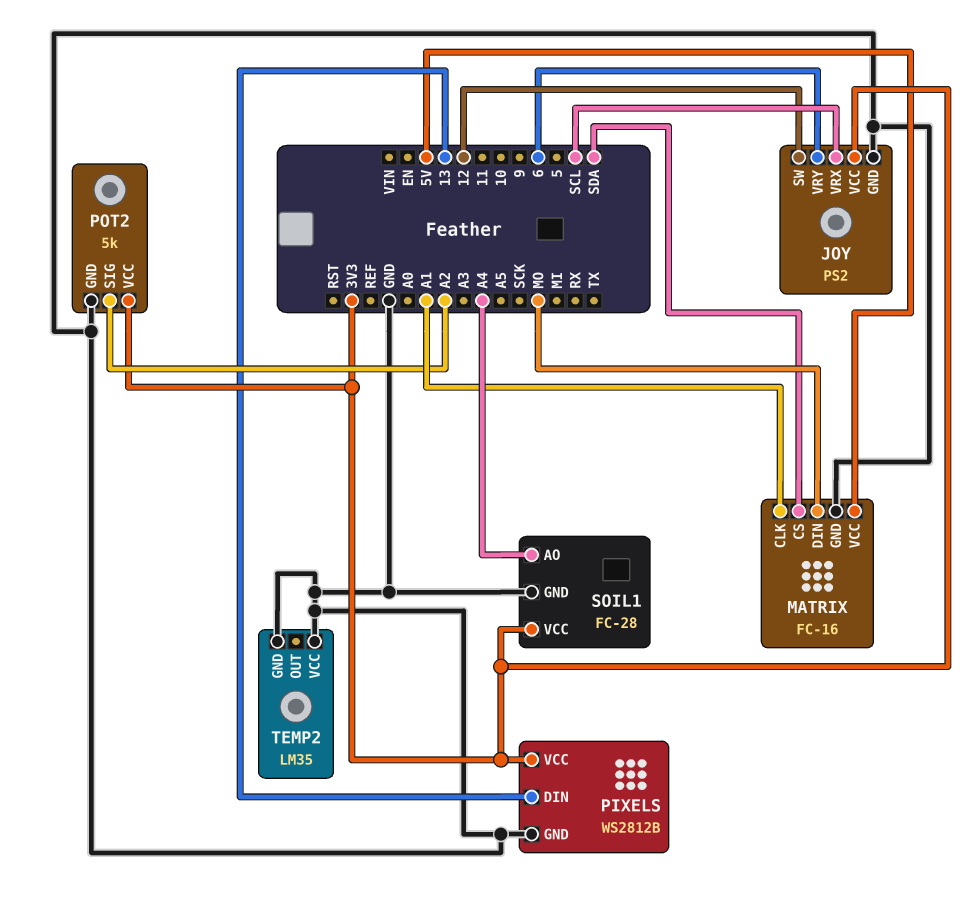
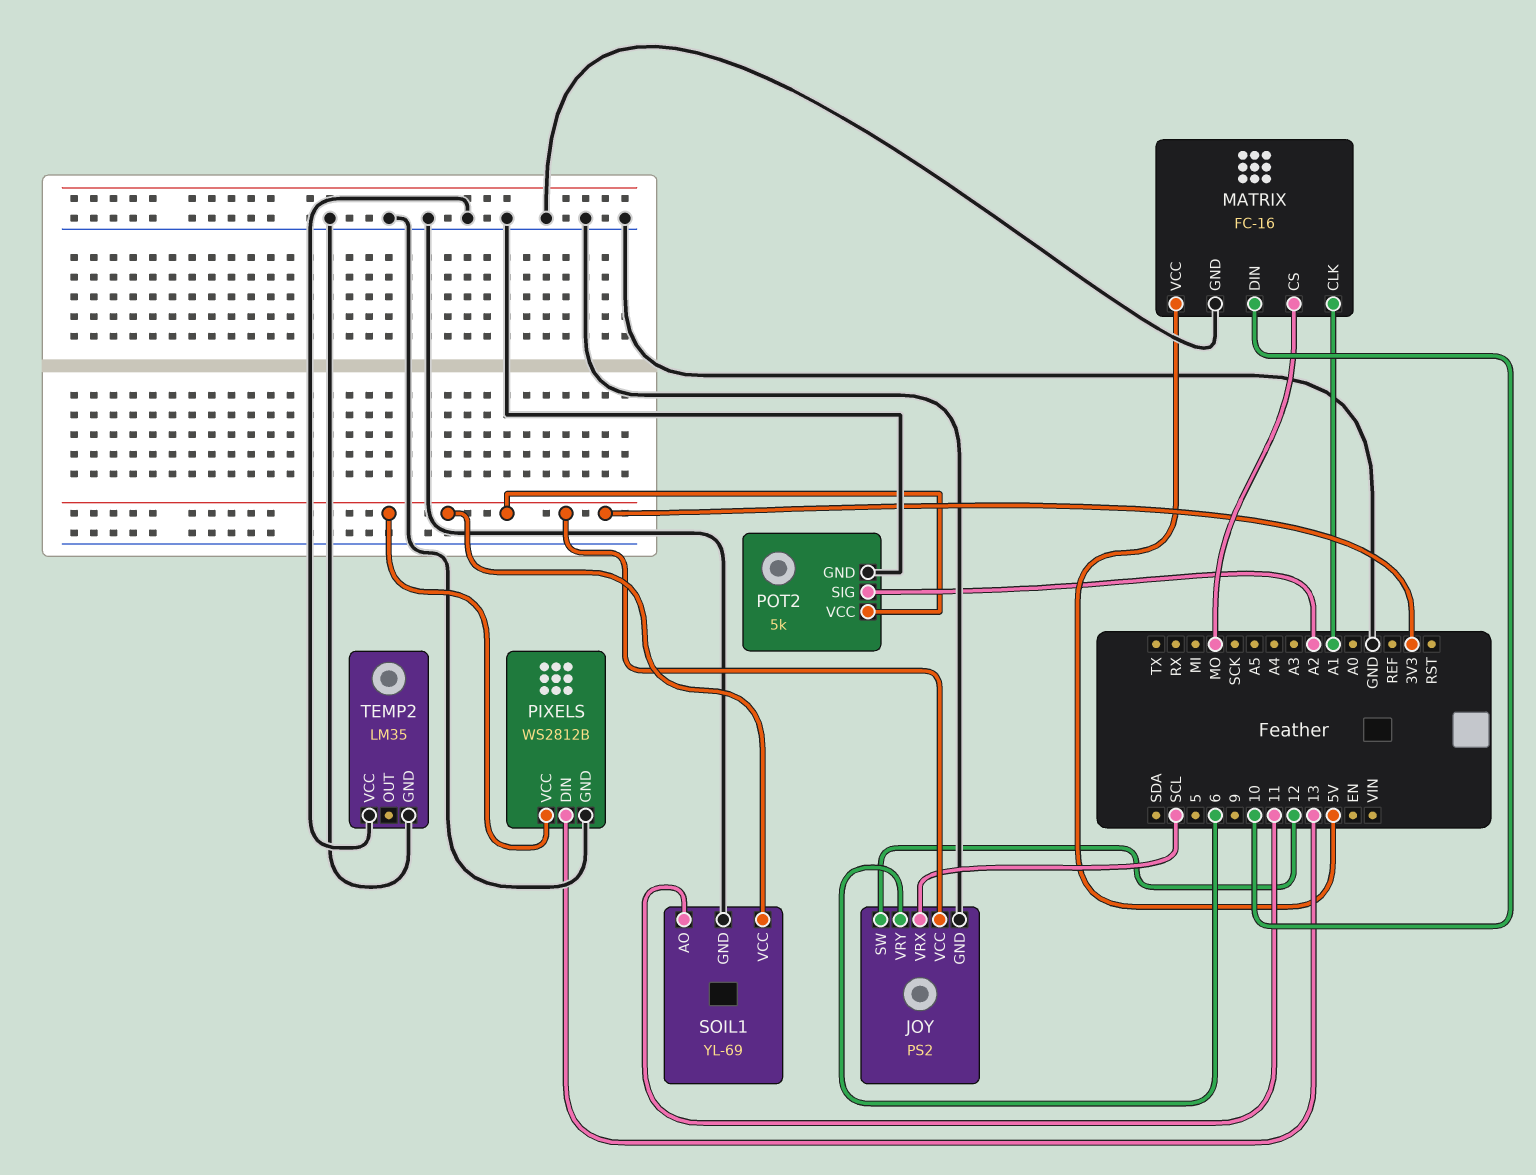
MATRIX pin CS: SDA -> MO
MATRIX pin DIN: MO -> 10
SOIL1: FC-28 -> YL-69
SOIL1 pin AO: A4 -> 11

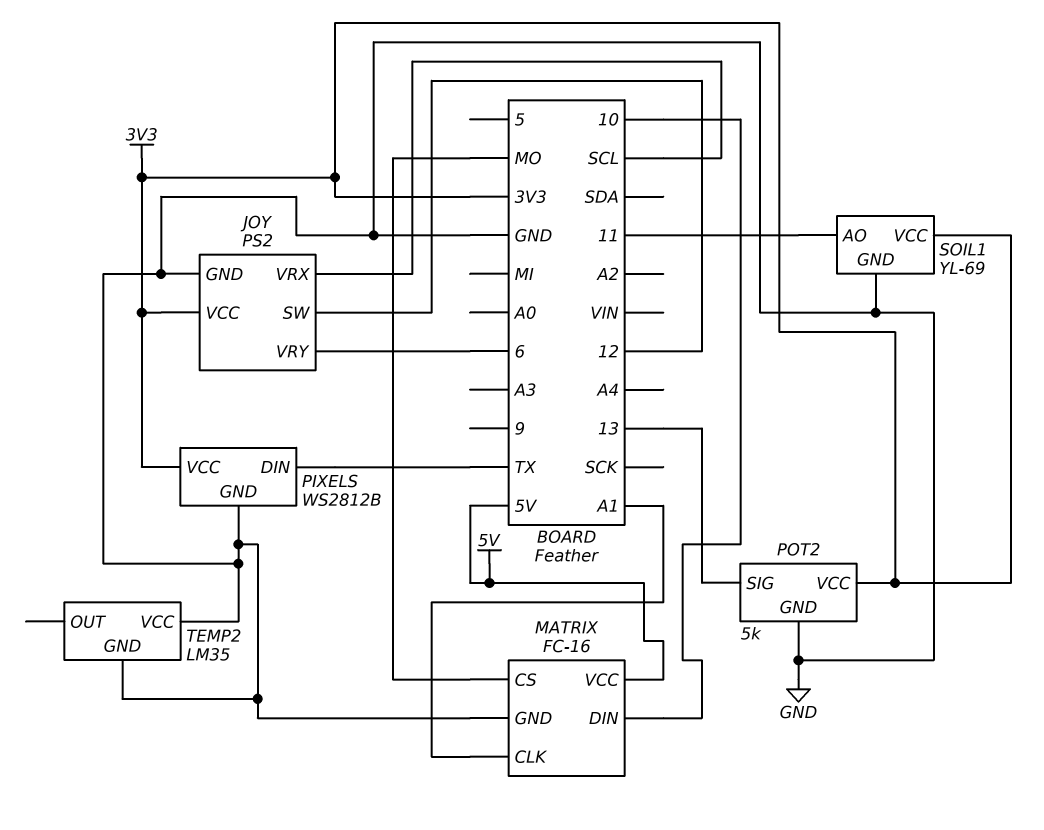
PIXELS pin DIN: 13 -> TX
POT2 pin SIG: A2 -> 13

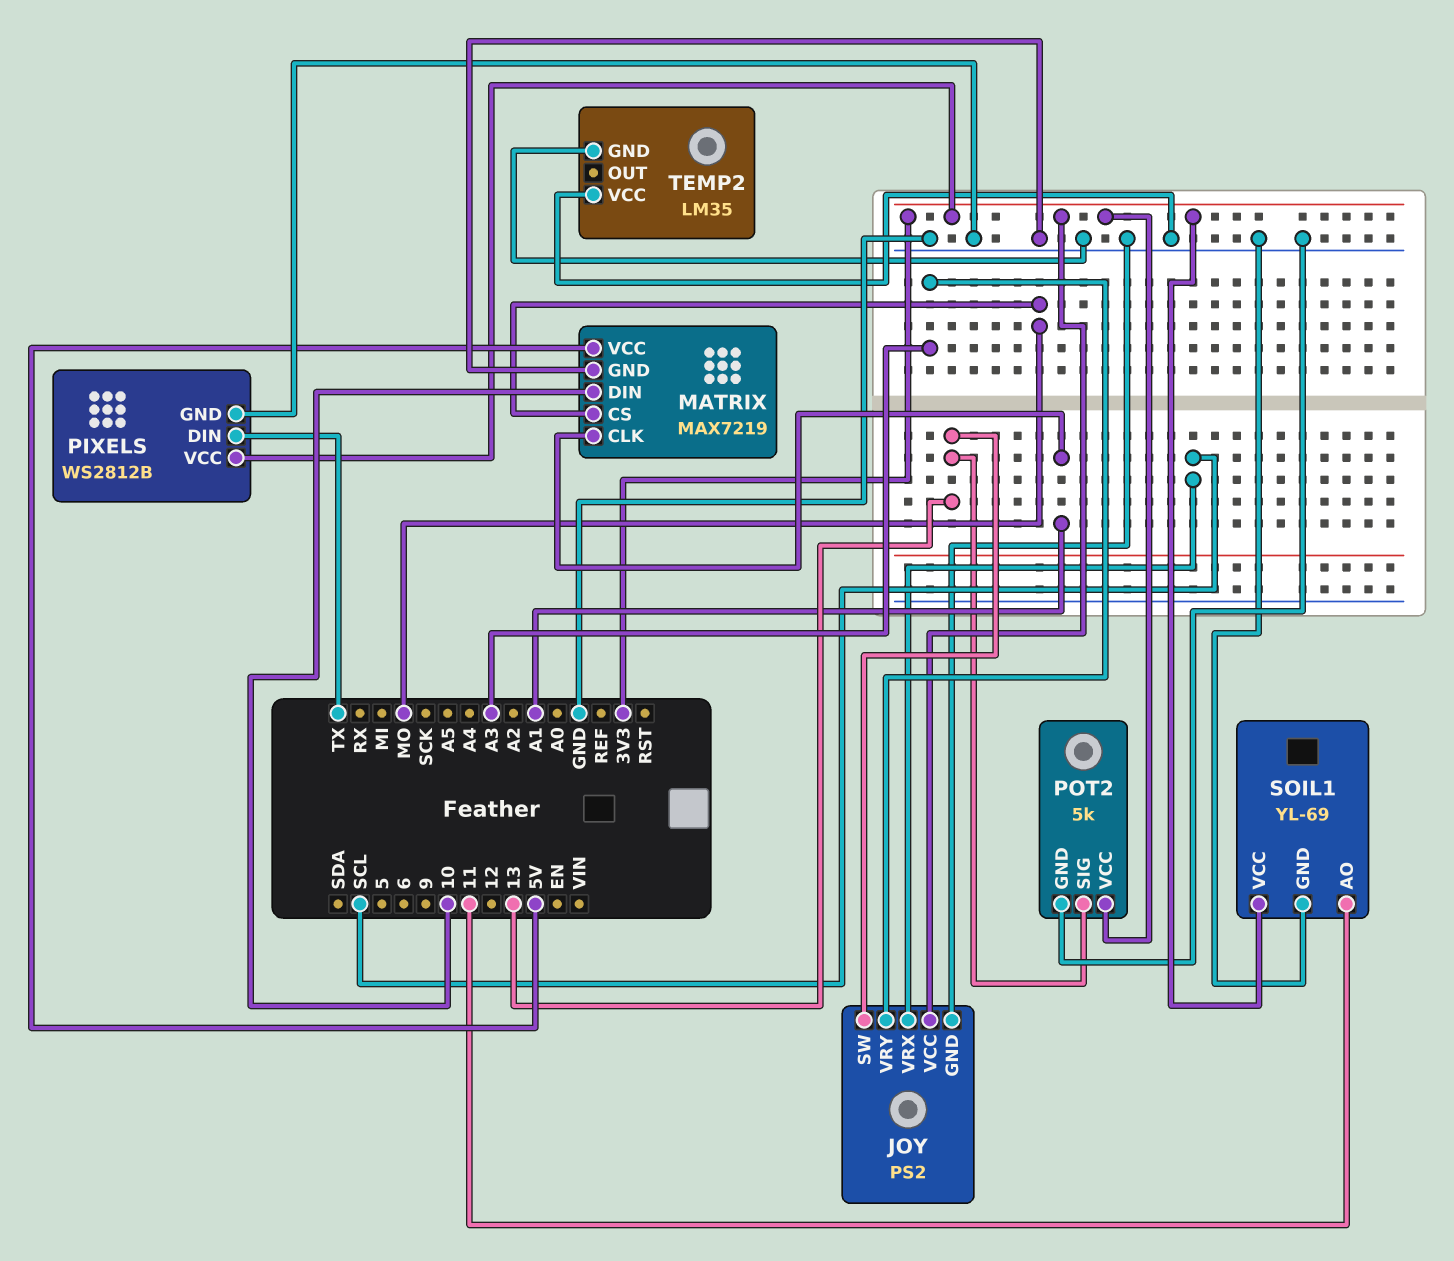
JOY pin SW: 12 -> 13
JOY pin VRY: 6 -> A3
MATRIX: FC-16 -> MAX7219

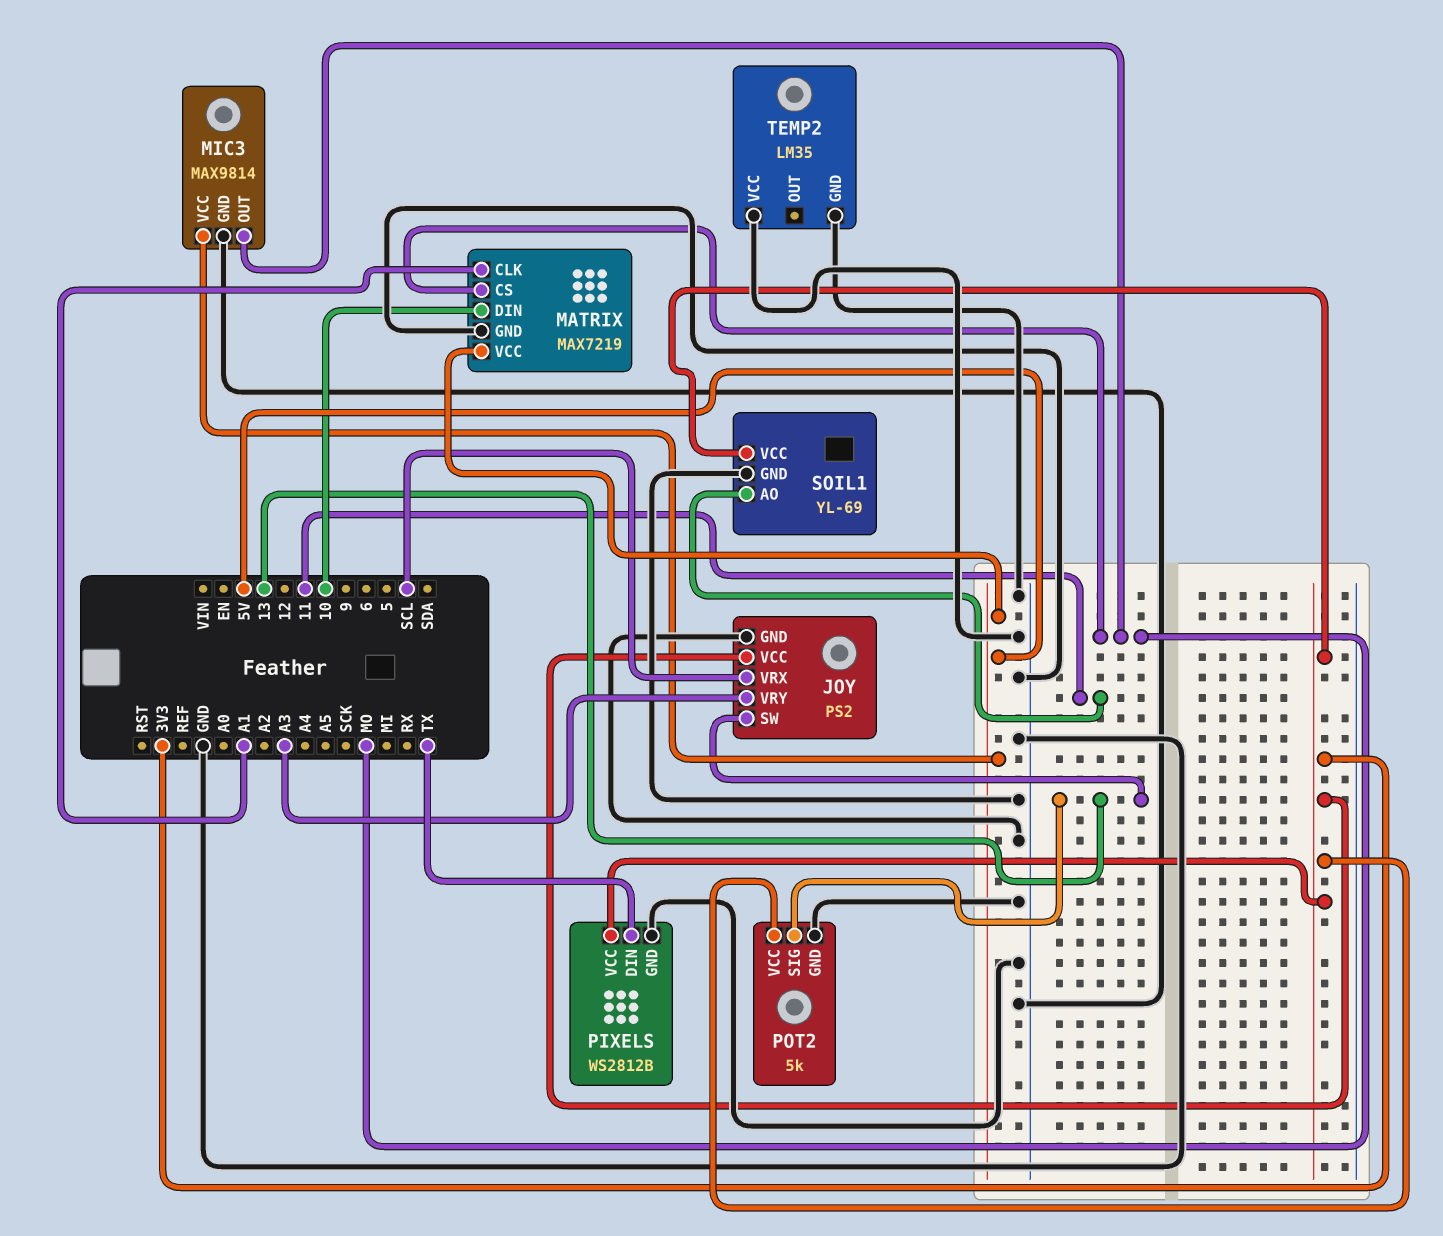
MIC3: none -> MAX9814
MIC3 pin GND: none -> GND
MIC3 pin OUT: none -> MO
MIC3 pin VCC: none -> 5V

